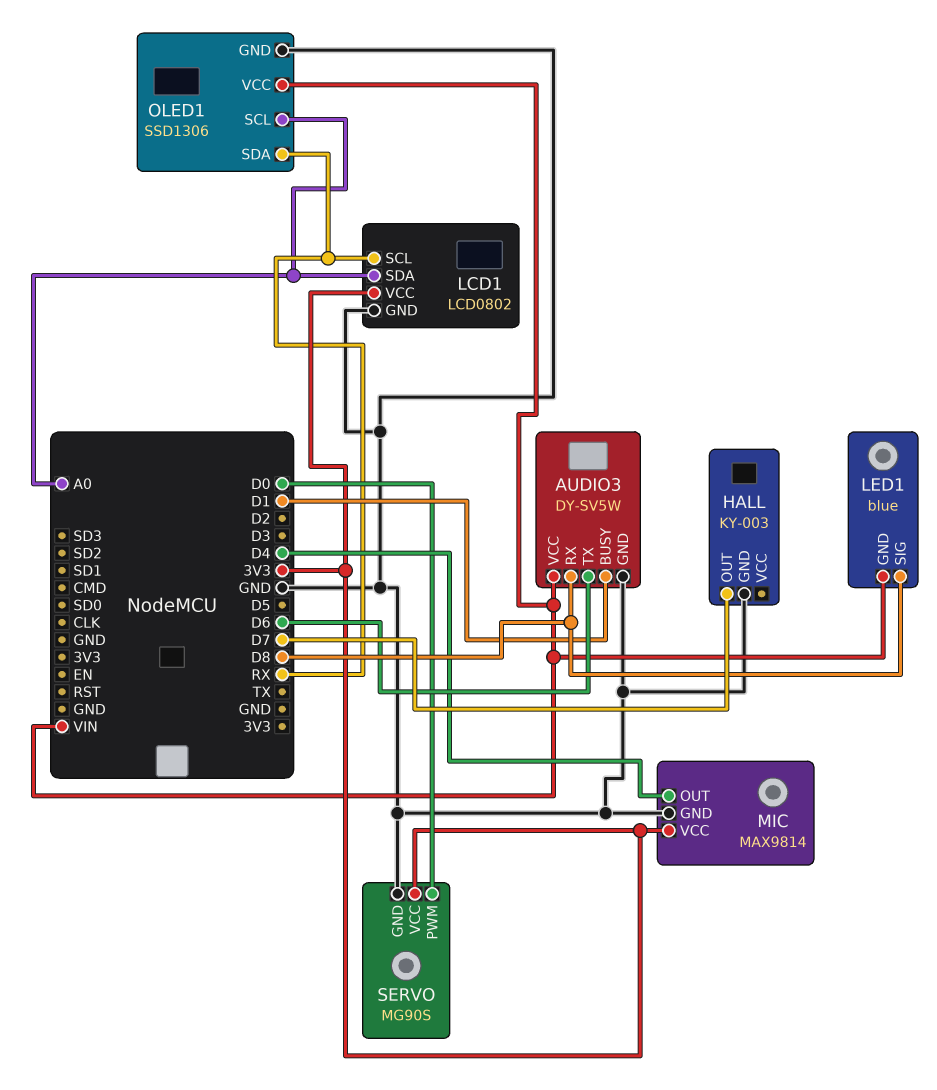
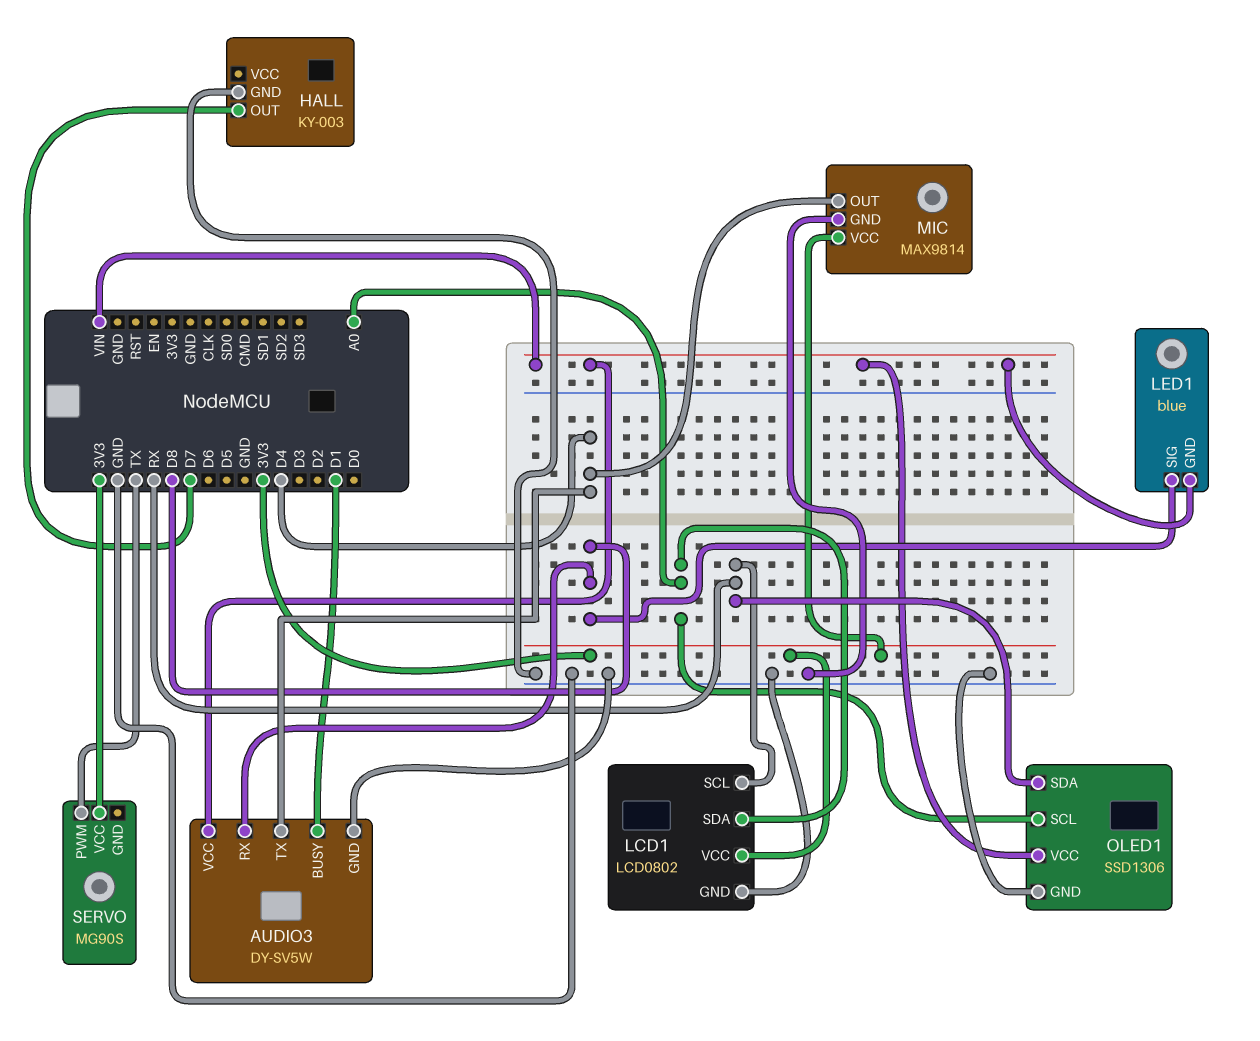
AUDIO3 pin TX: D6 -> D4
SERVO pin GND: GND -> none
SERVO pin PWM: D0 -> TX

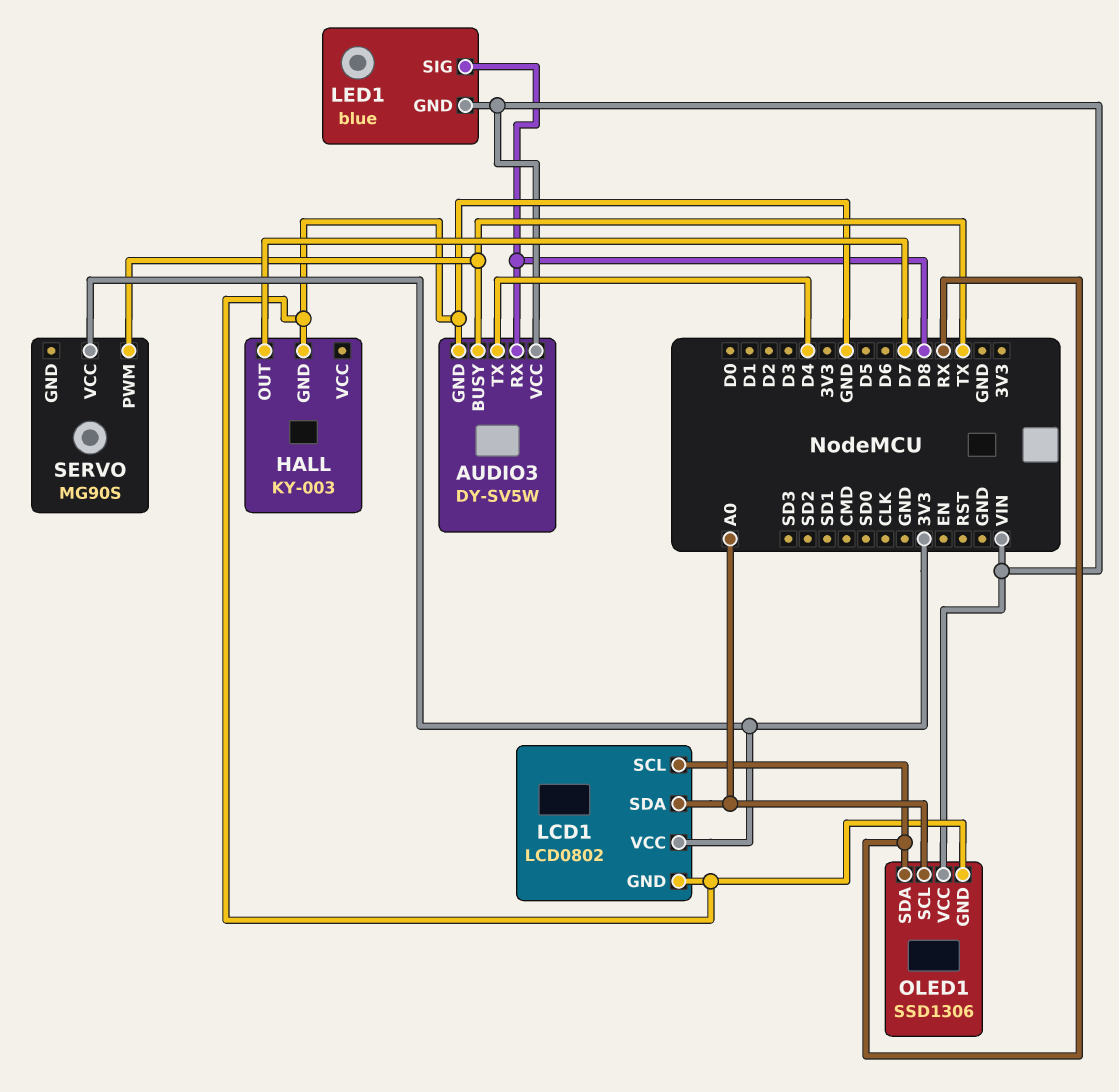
AUDIO3 pin BUSY: D1 -> TX
MIC: MAX9814 -> none
MIC pin GND: GND -> none
MIC pin OUT: D4 -> none
MIC pin VCC: 3V3 -> none

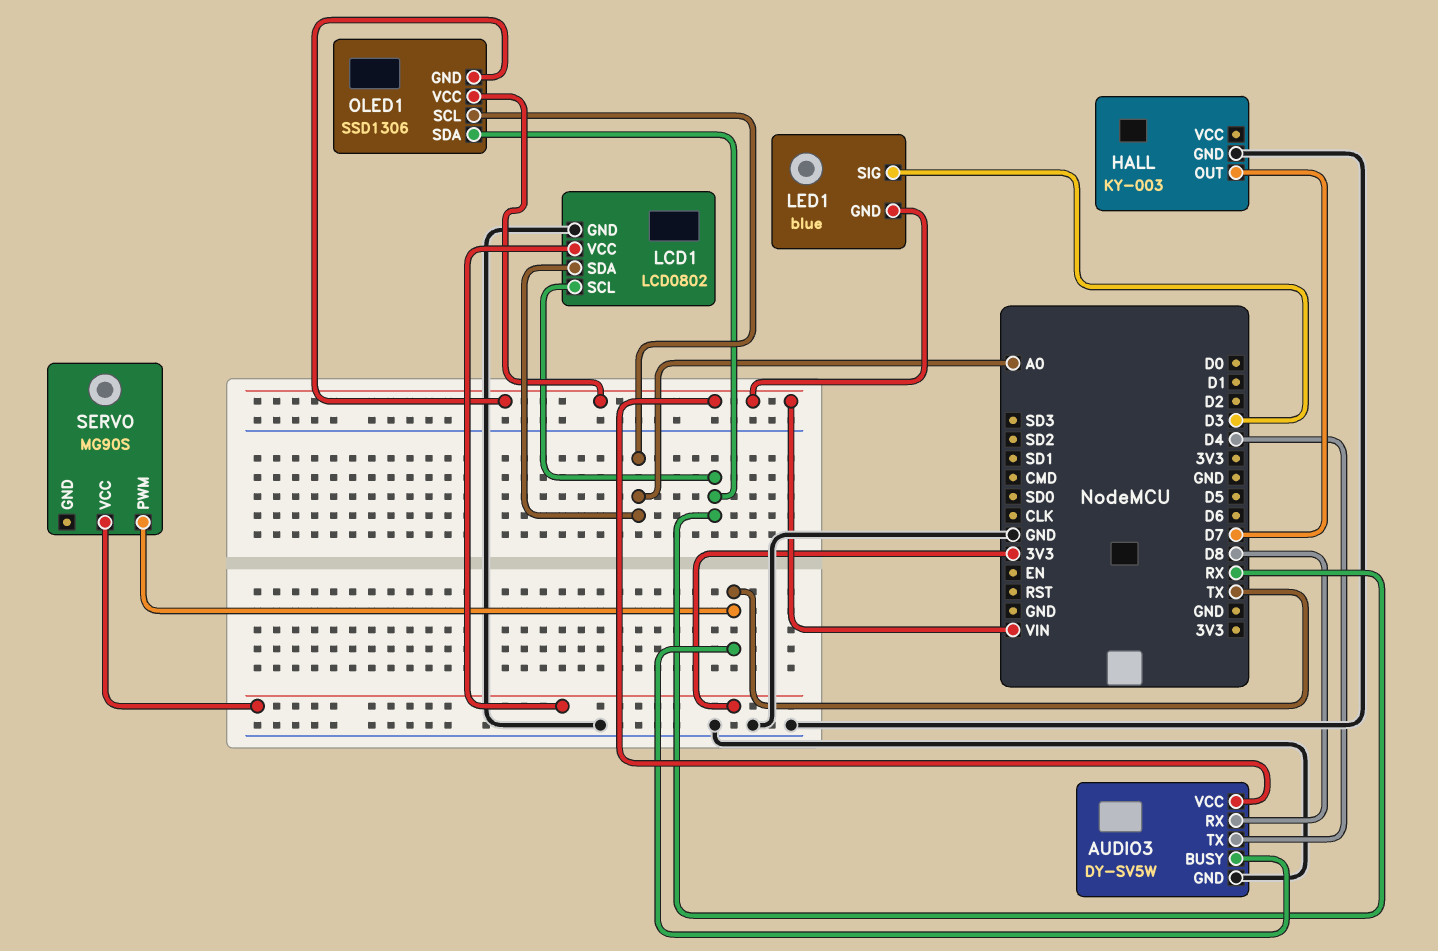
LED1 pin SIG: D8 -> D3
OLED1 pin GND: GND -> VIN

